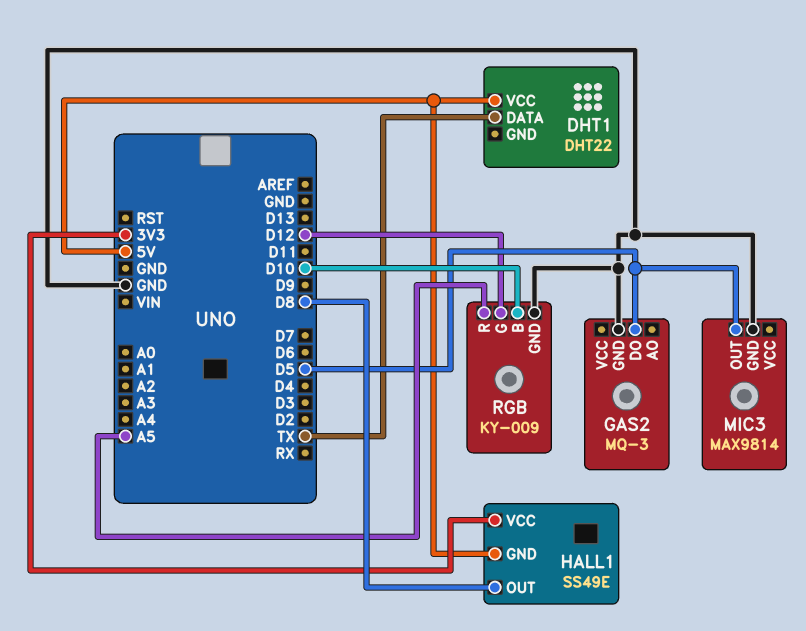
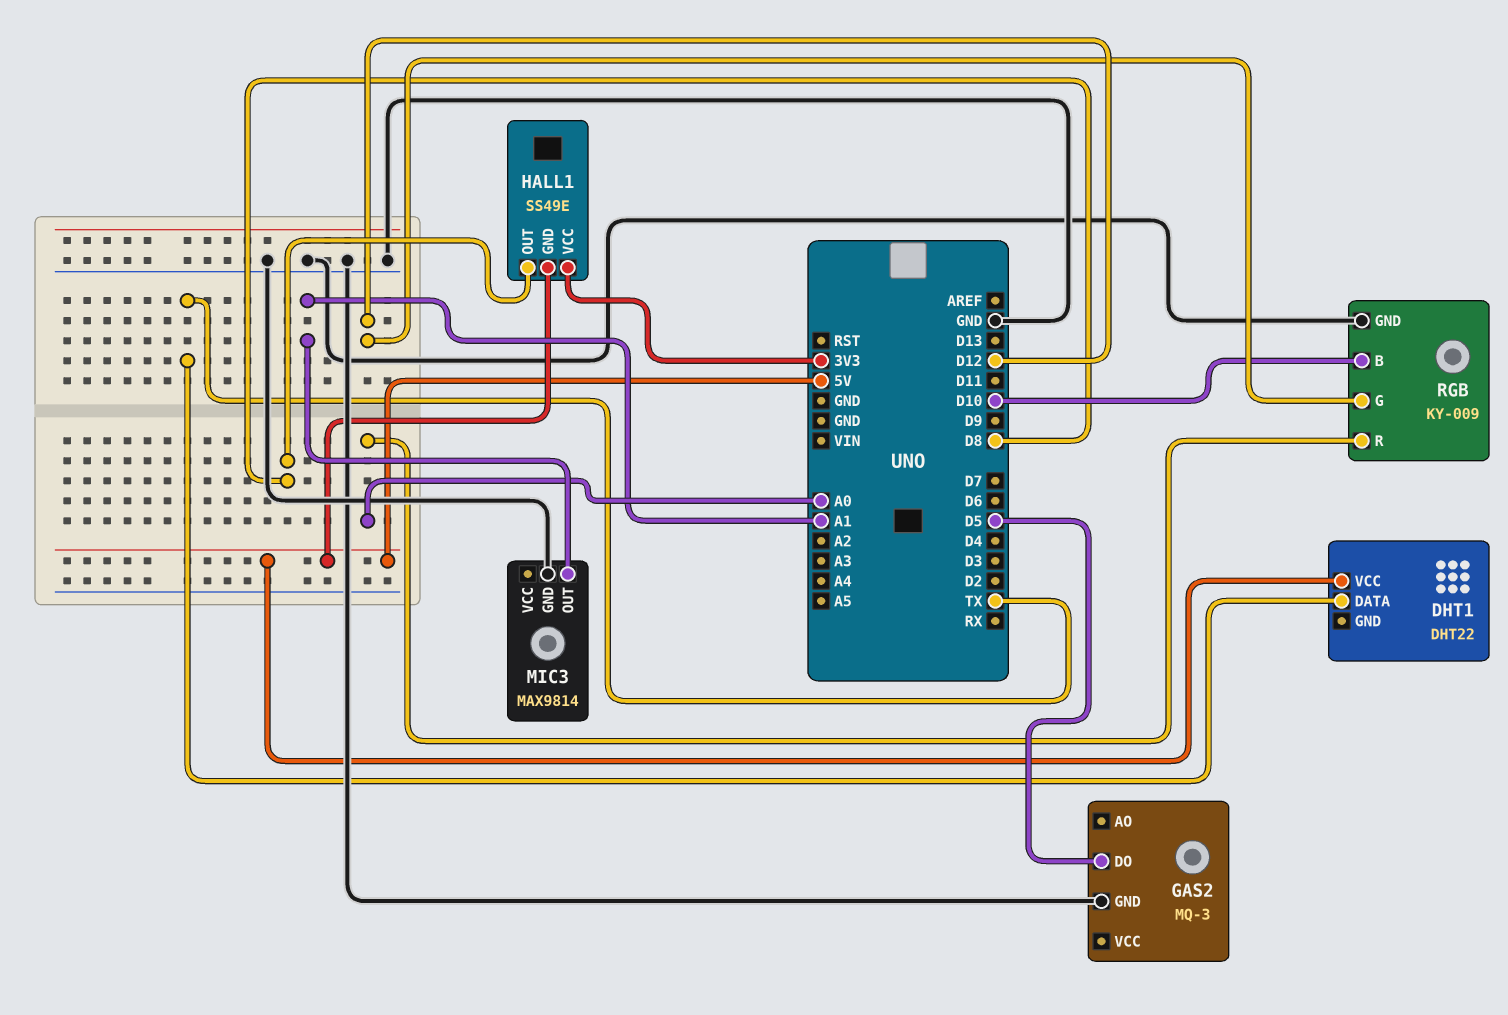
MIC3 pin OUT: D5 -> A1
RGB pin R: A5 -> A0

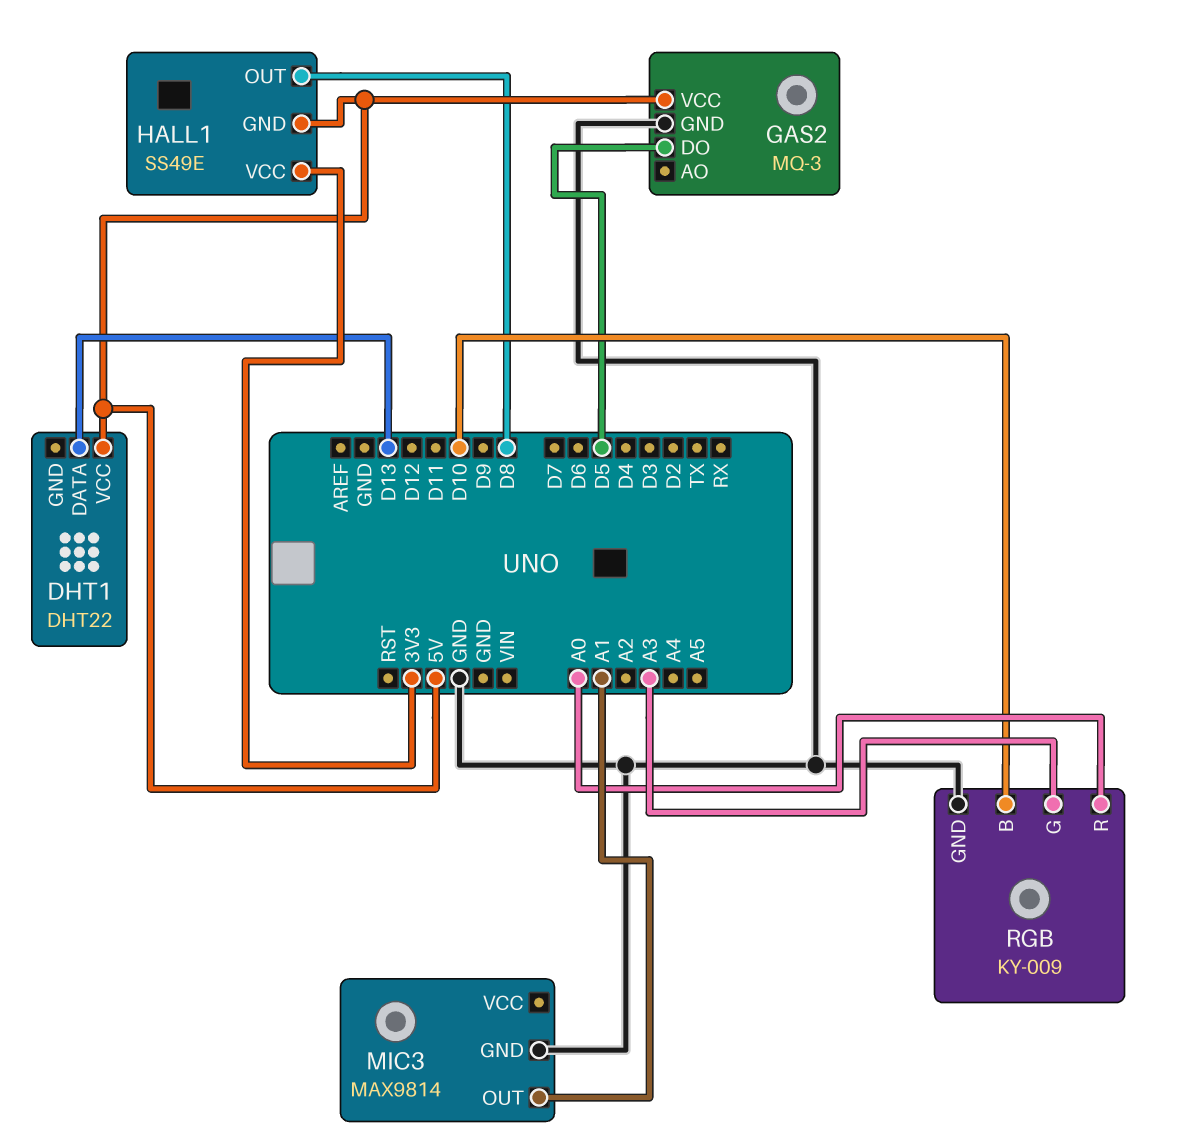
DHT1 pin DATA: TX -> D13
GAS2 pin VCC: none -> 5V
RGB pin G: D12 -> A3

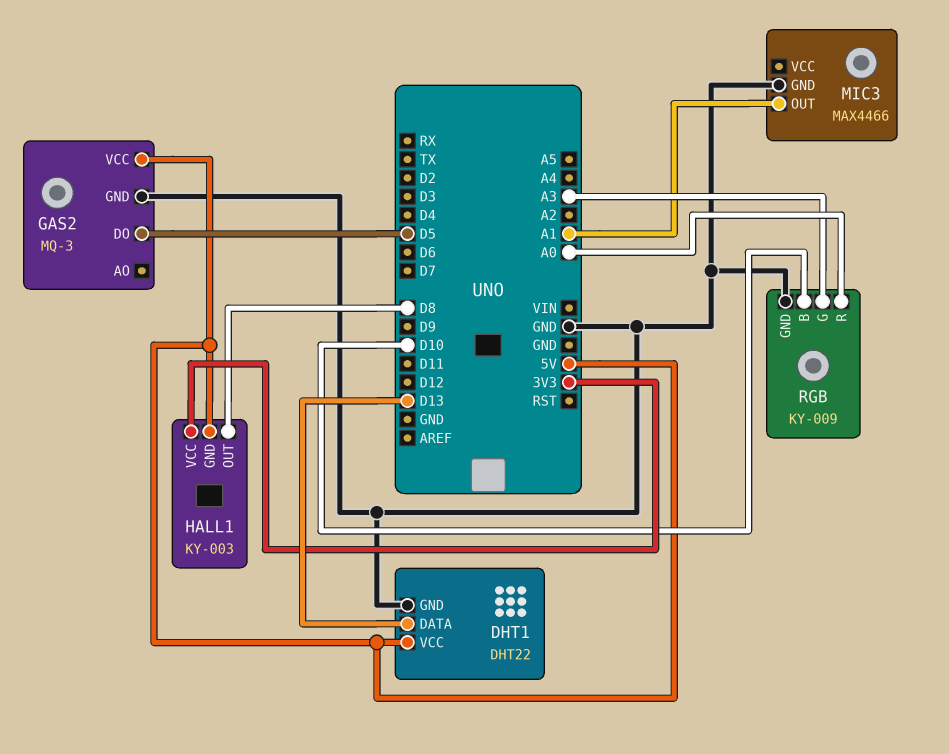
DHT1 pin GND: none -> GND
HALL1: SS49E -> KY-003
MIC3: MAX9814 -> MAX4466

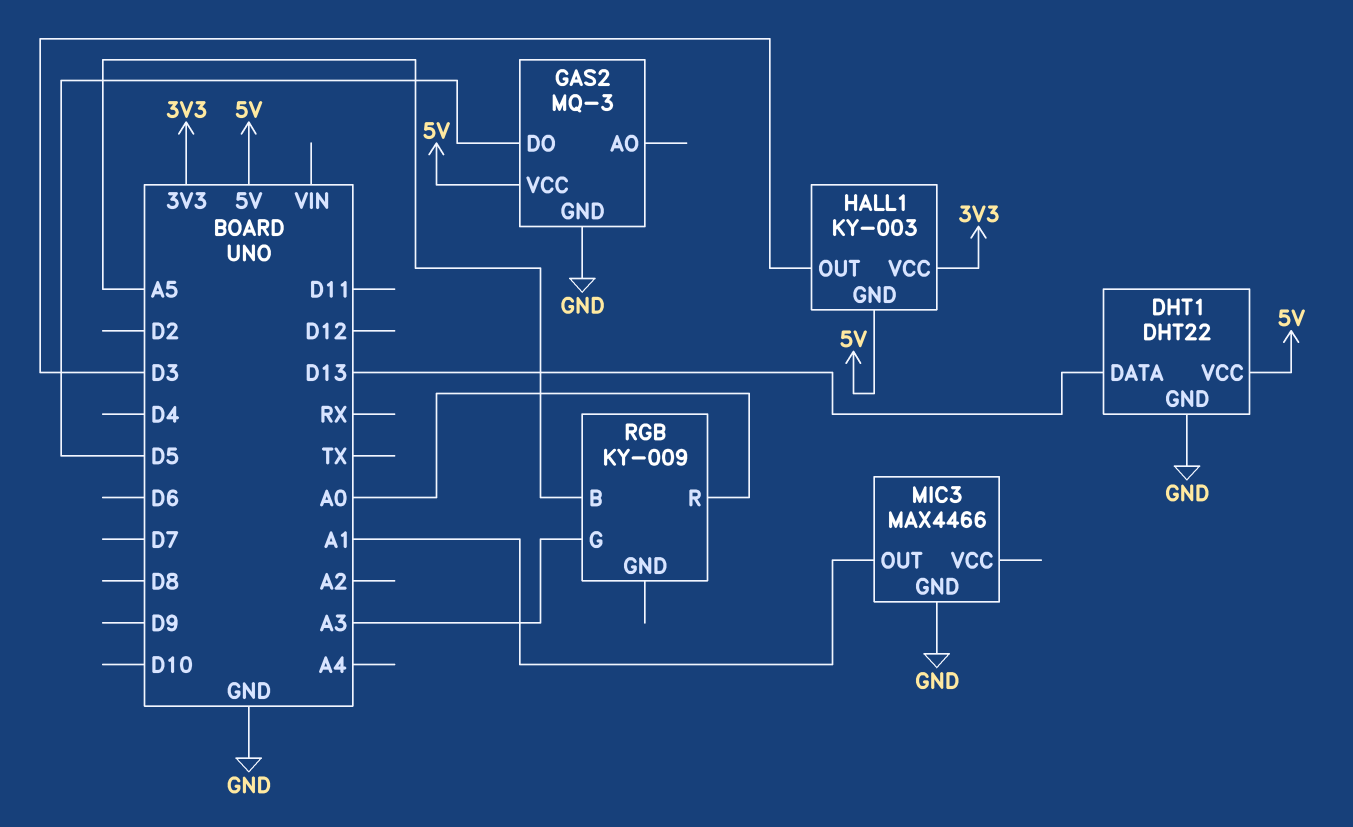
HALL1 pin OUT: D8 -> D3
RGB pin B: D10 -> A5
RGB pin GND: GND -> none

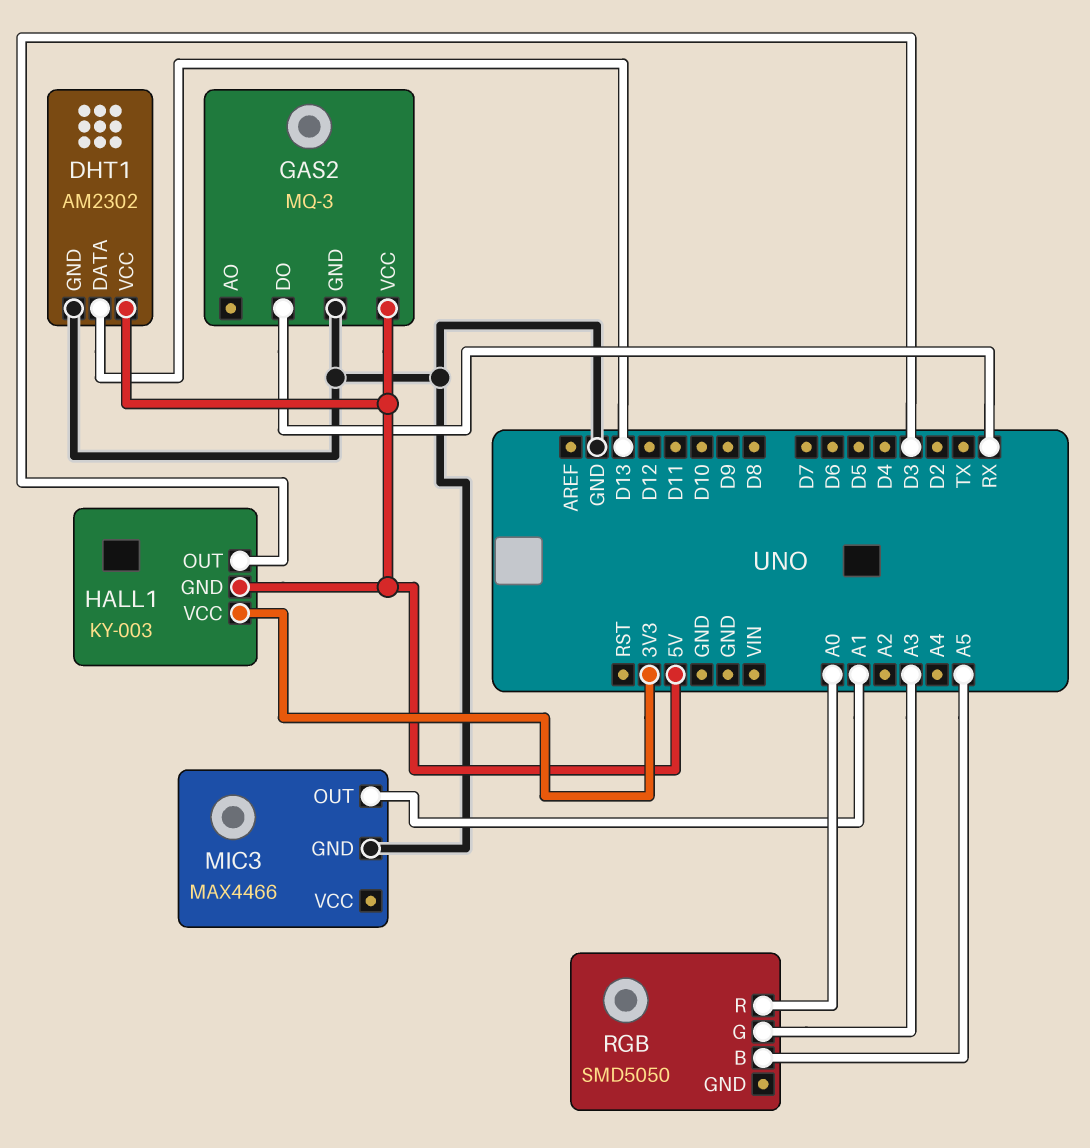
DHT1: DHT22 -> AM2302
GAS2 pin DO: D5 -> RX
RGB: KY-009 -> SMD5050

